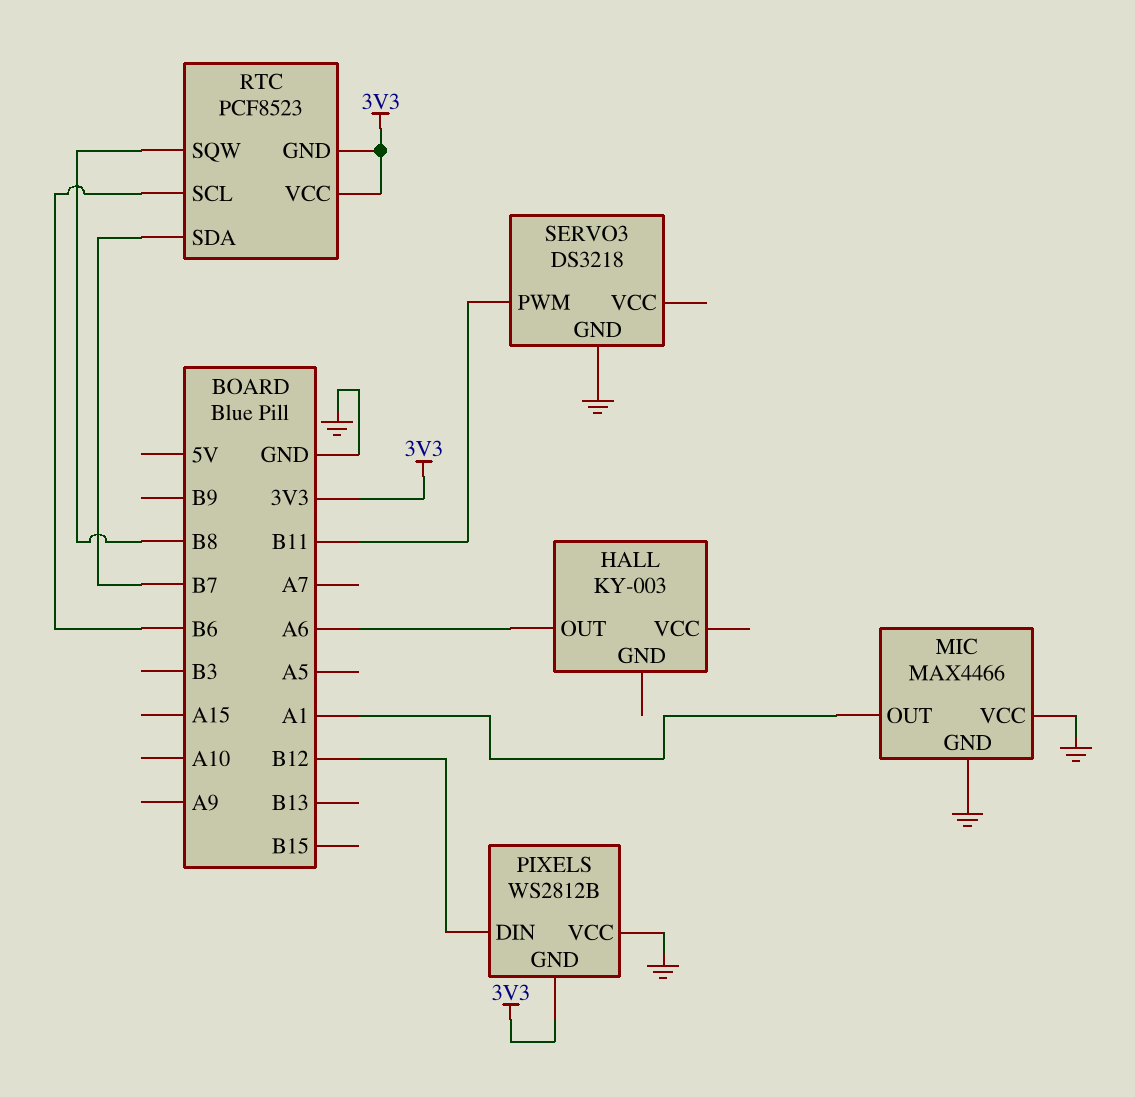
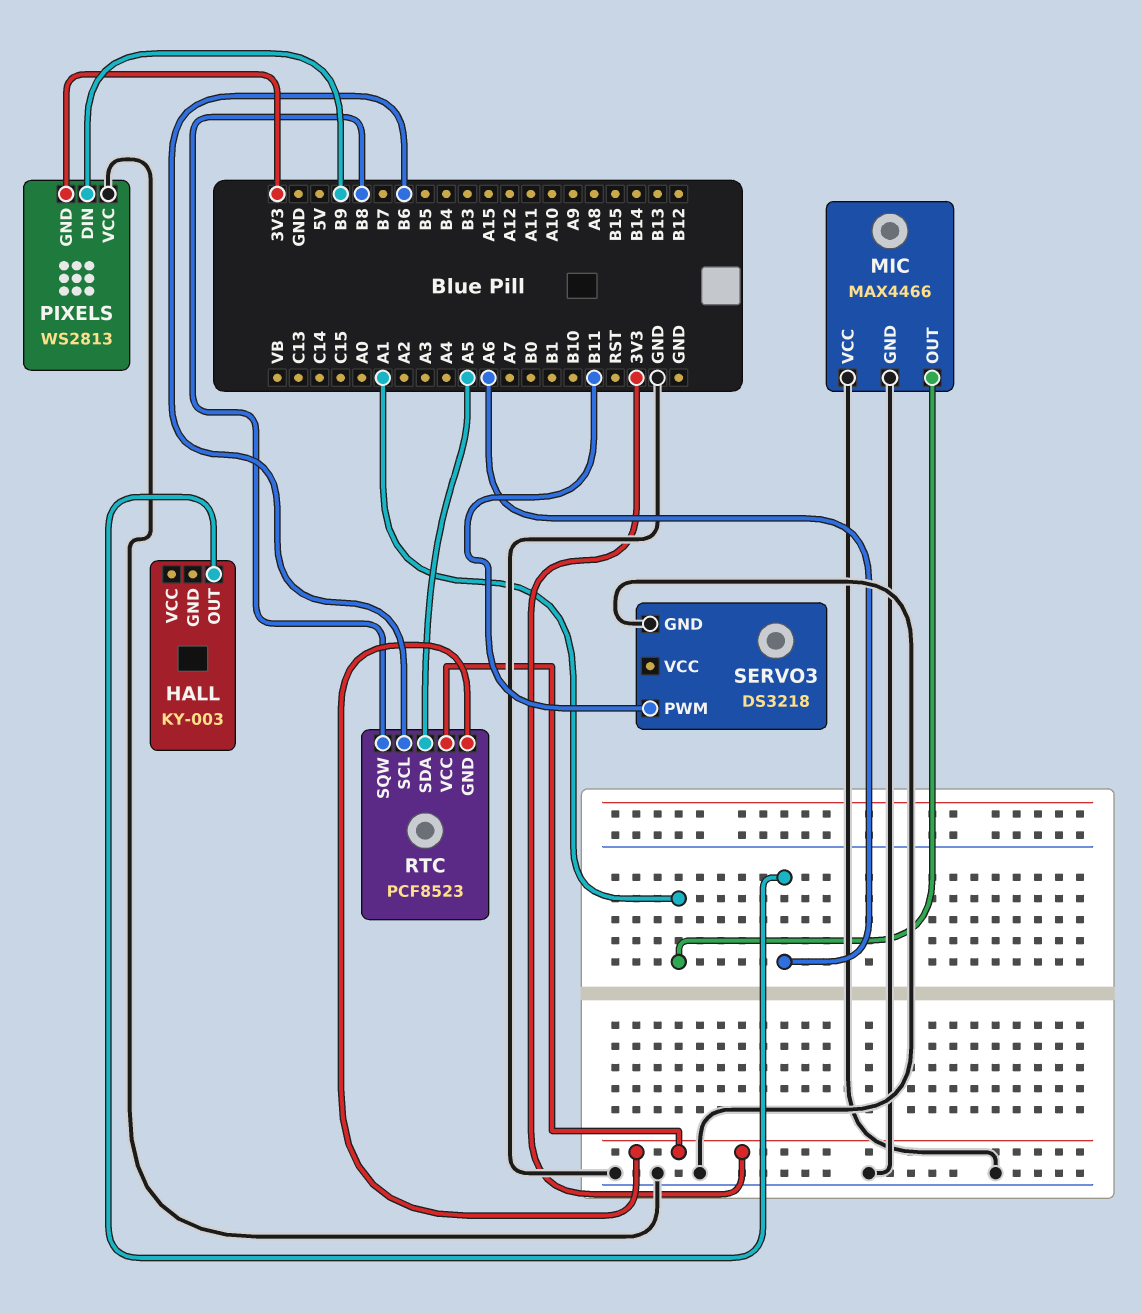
PIXELS: WS2812B -> WS2813
PIXELS pin DIN: B12 -> B9
RTC pin SDA: B7 -> A5

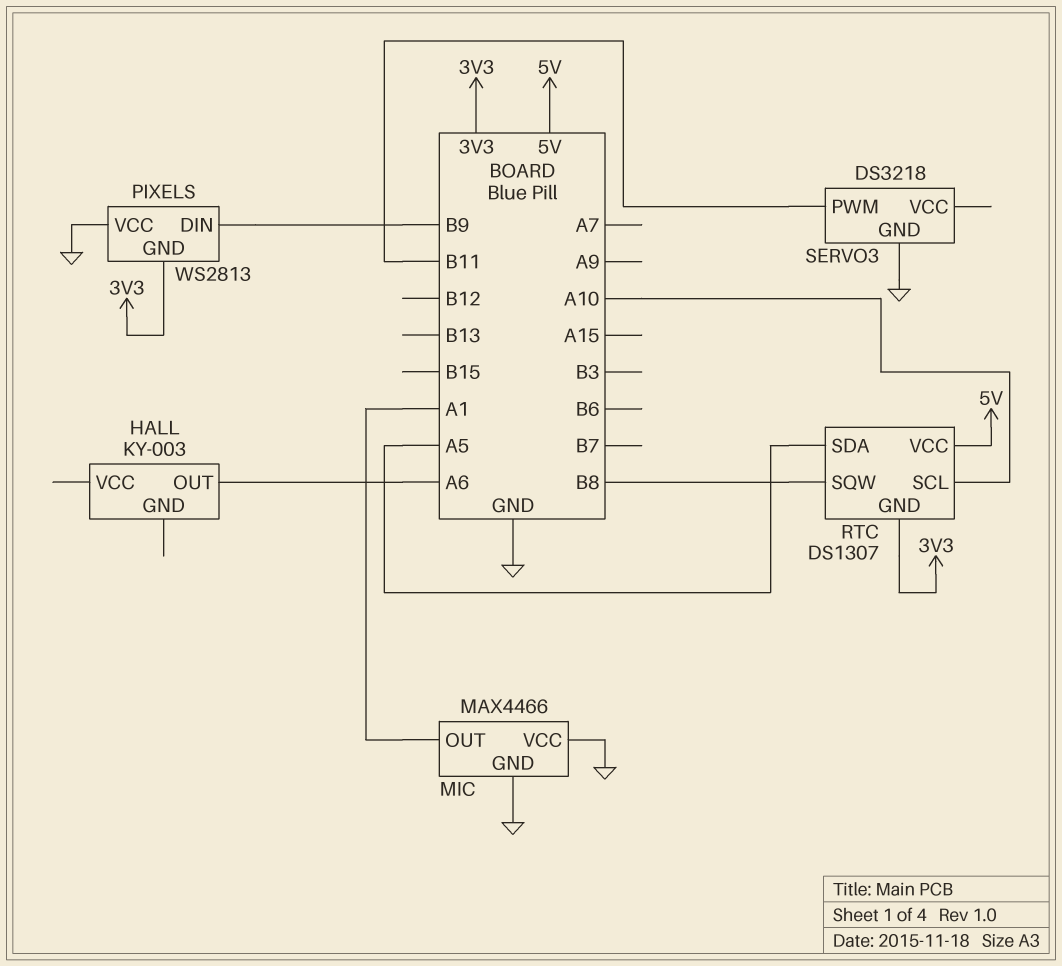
RTC: PCF8523 -> DS1307
RTC pin SCL: B6 -> A10
RTC pin VCC: 3V3 -> 5V

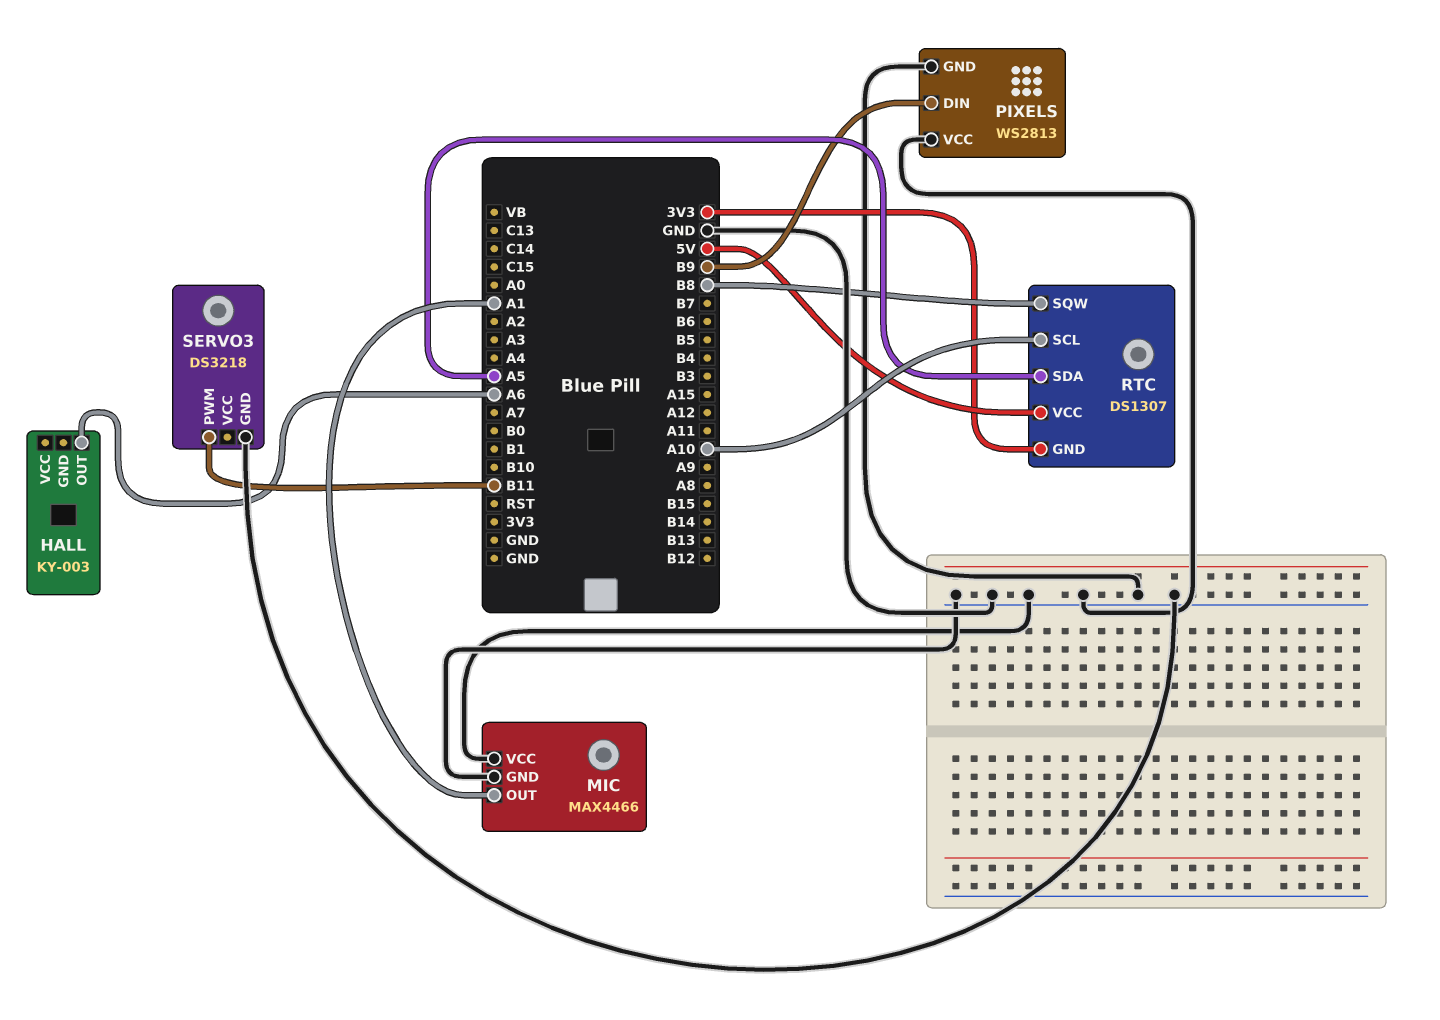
PIXELS pin GND: 3V3 -> GND

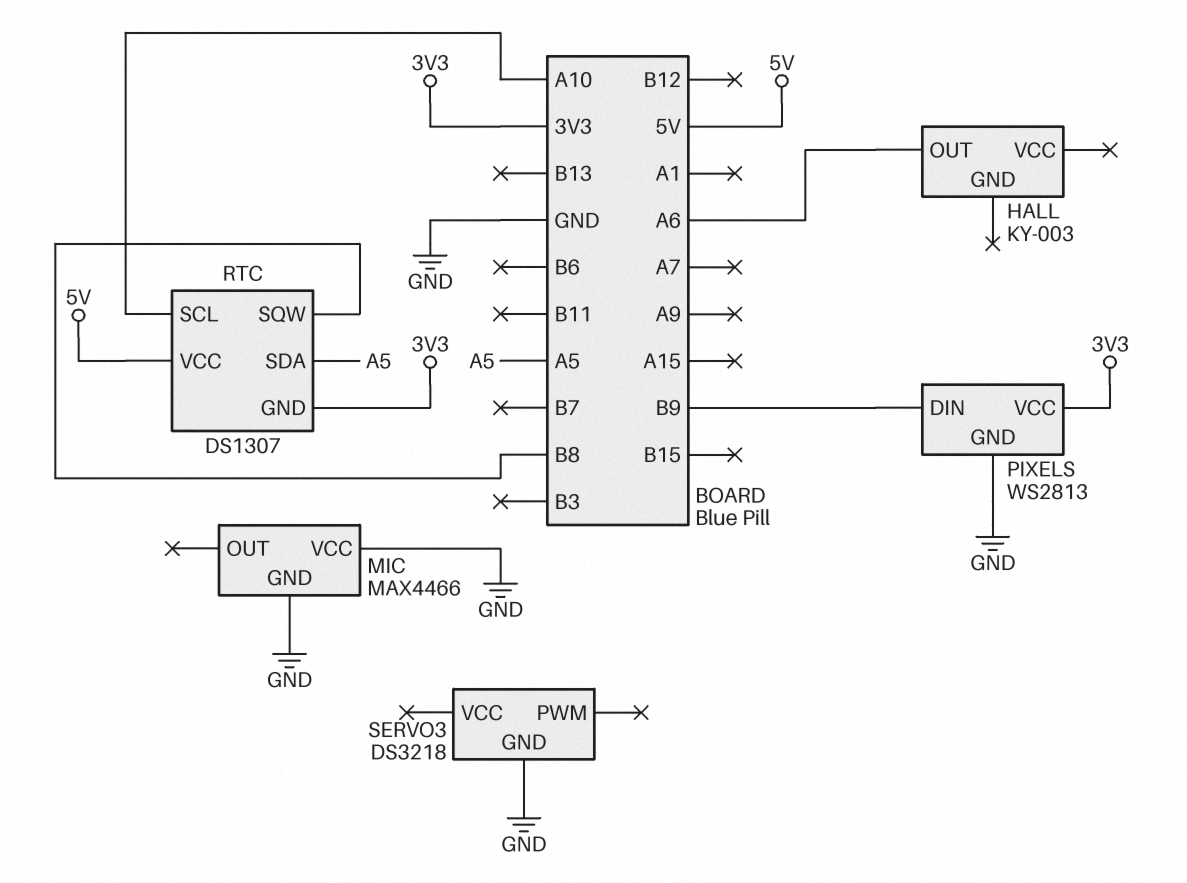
MIC pin OUT: A1 -> none
PIXELS pin VCC: GND -> 3V3
SERVO3 pin PWM: B11 -> none

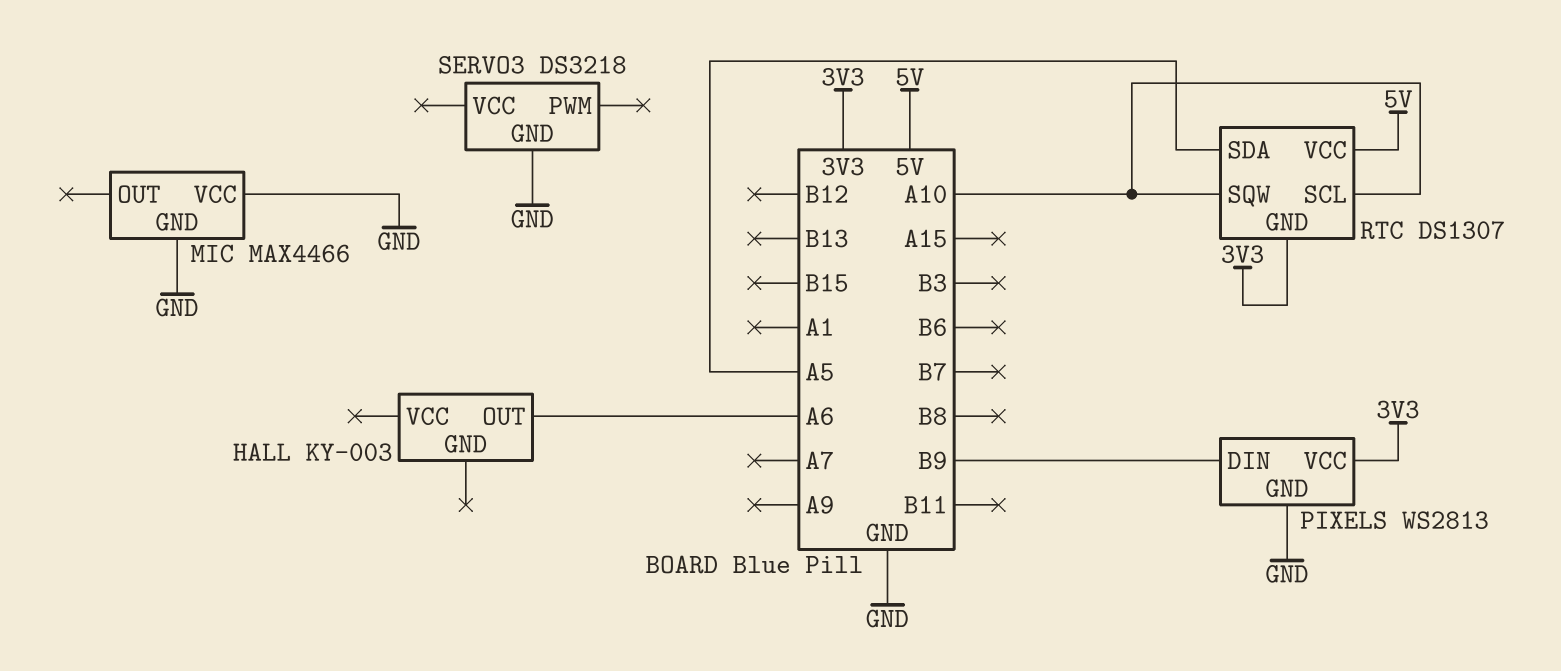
RTC pin SQW: B8 -> A10

